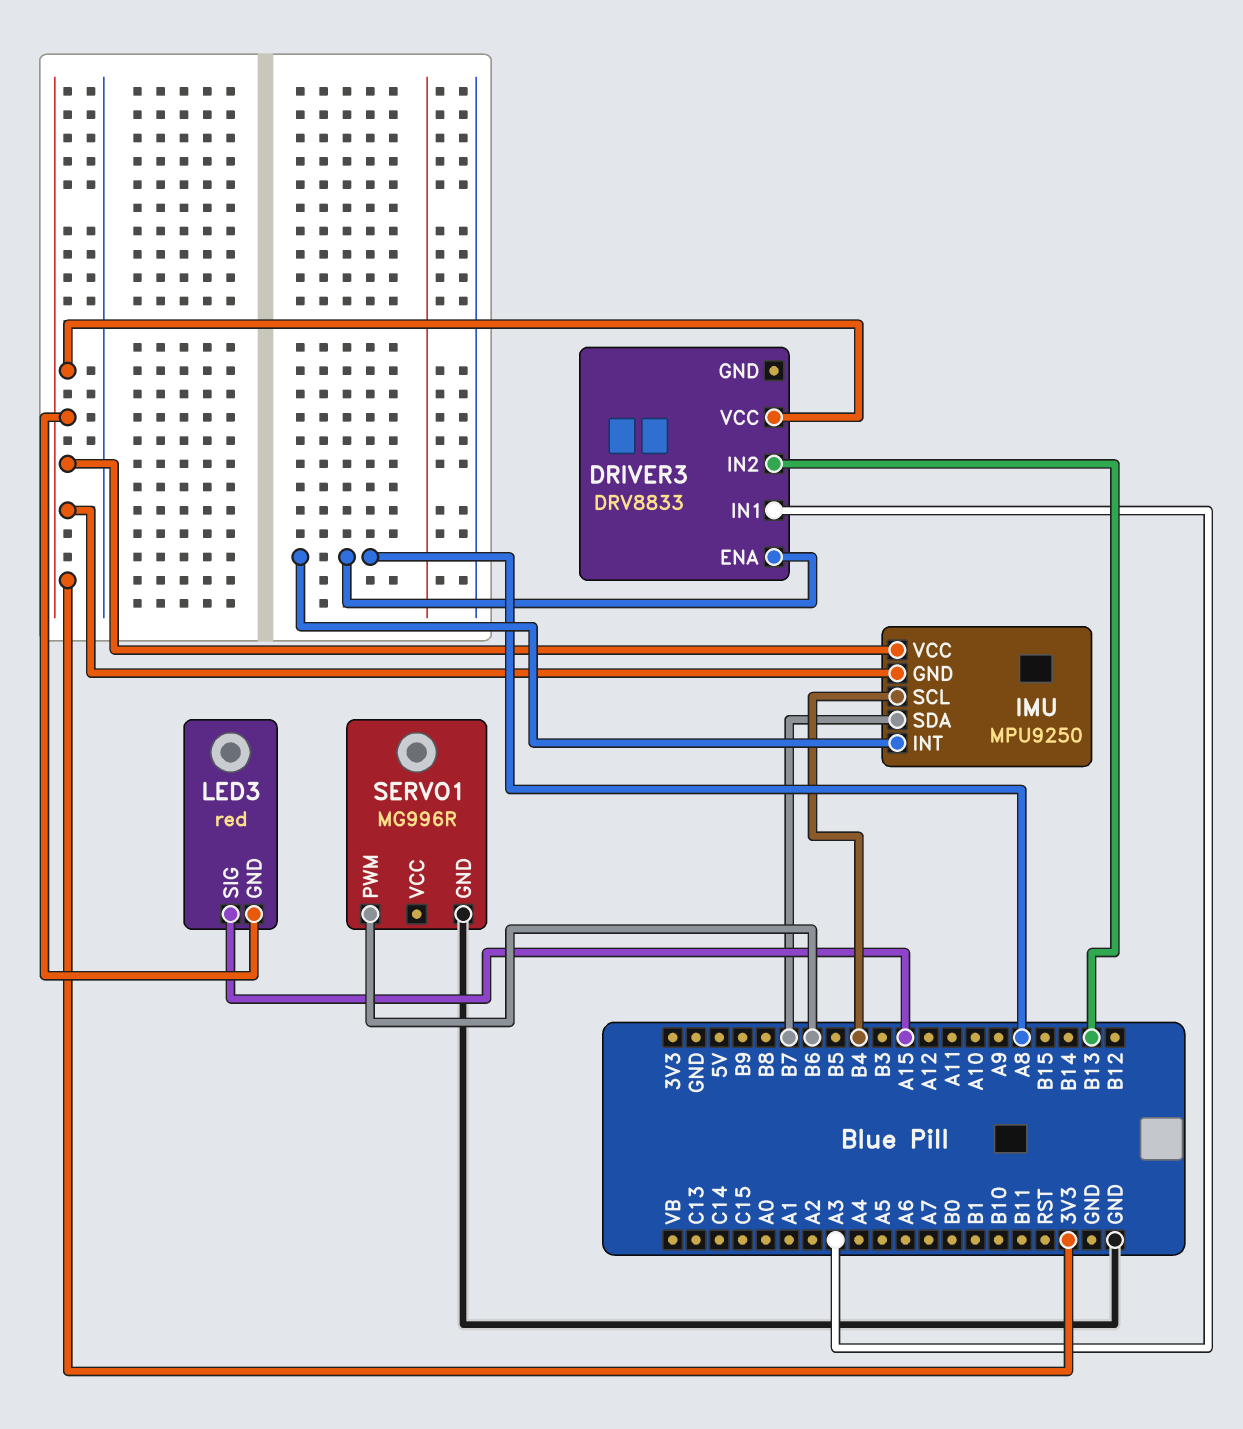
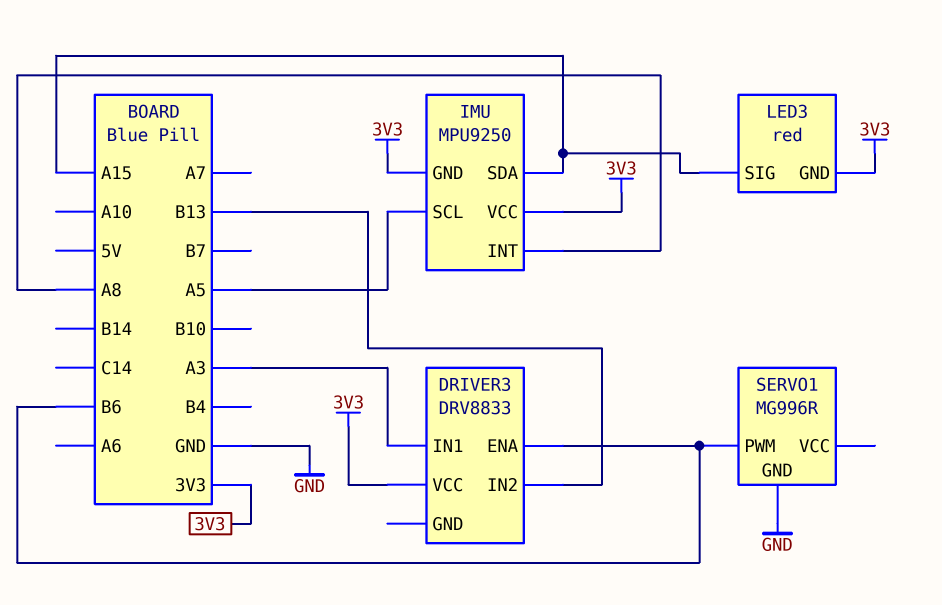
DRIVER3 pin ENA: A8 -> B6
IMU pin SCL: B4 -> A5
IMU pin SDA: B7 -> A15

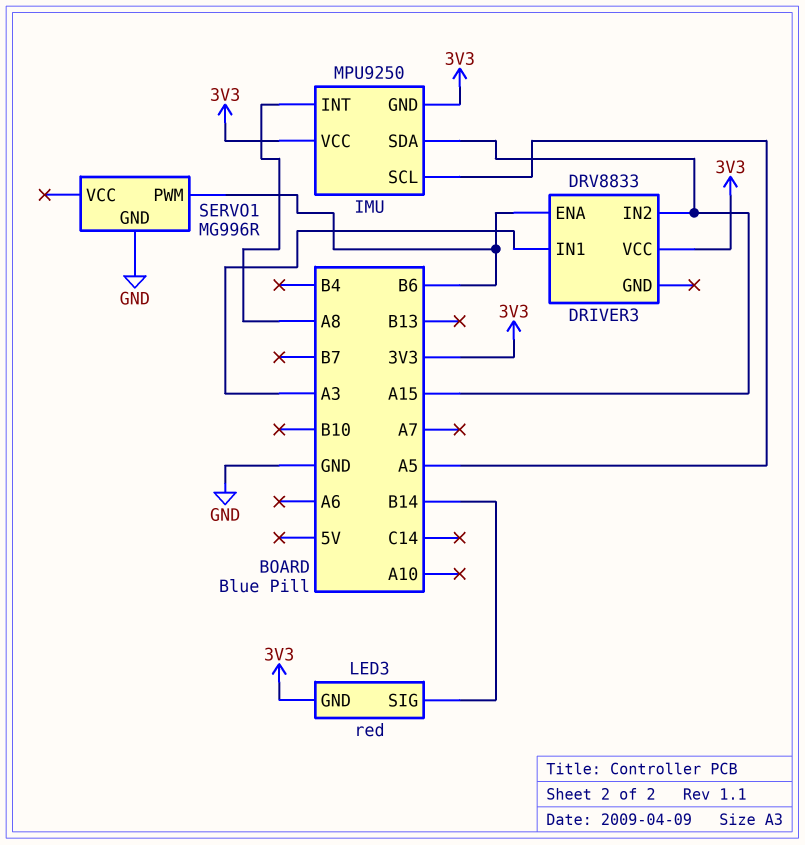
DRIVER3 pin IN2: B13 -> A15
LED3 pin SIG: A15 -> B14

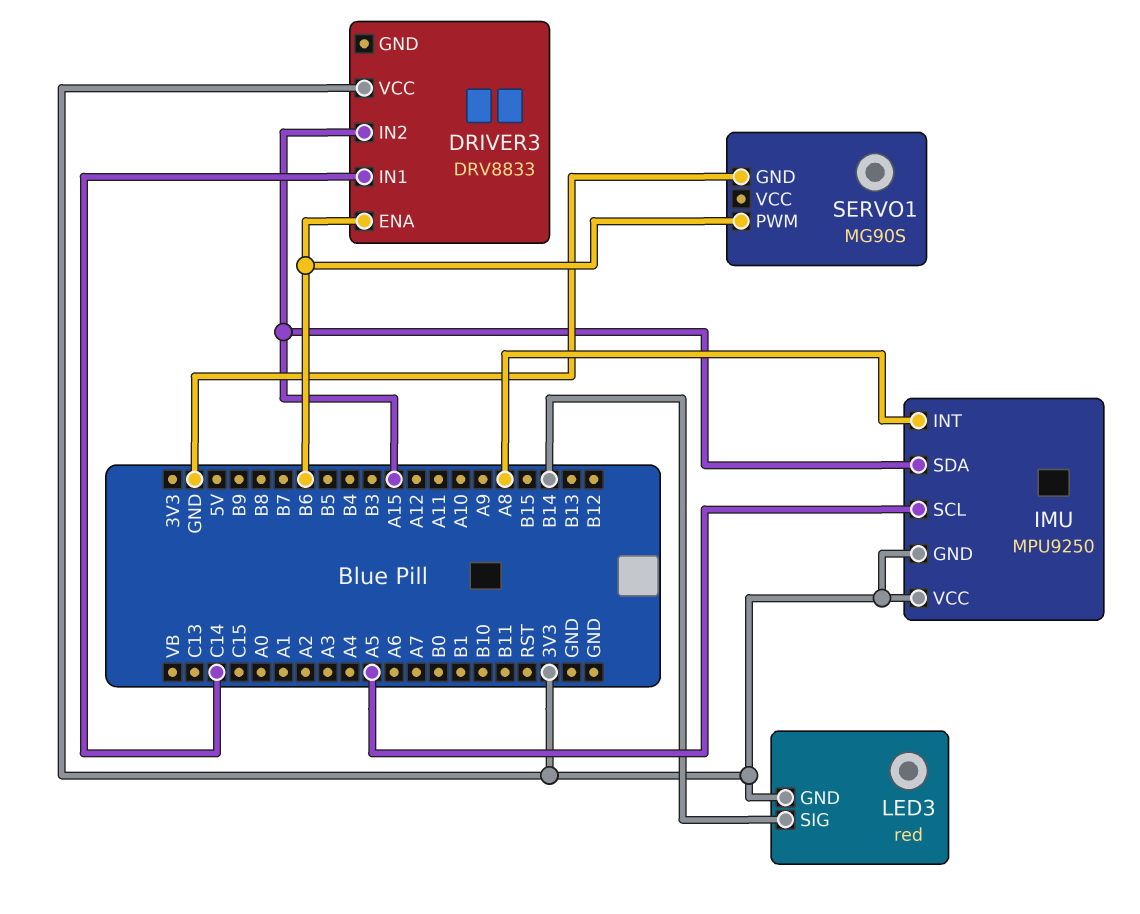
DRIVER3 pin IN1: A3 -> C14
SERVO1: MG996R -> MG90S

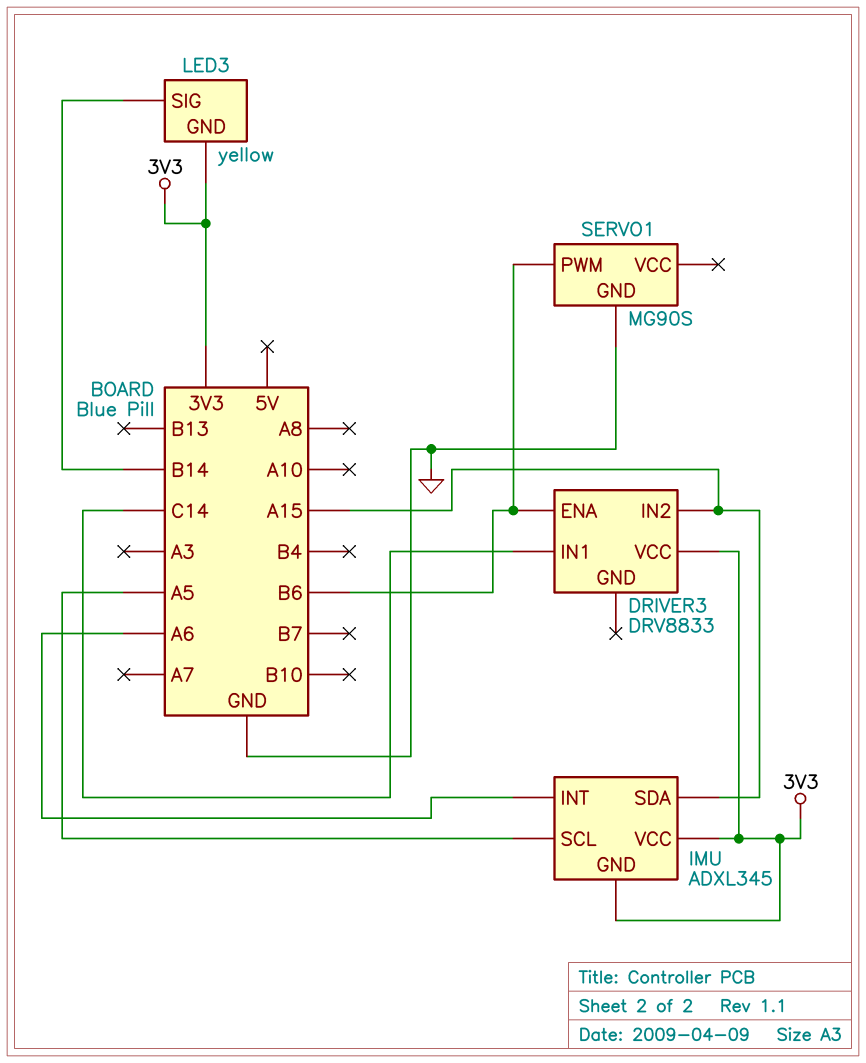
IMU: MPU9250 -> ADXL345
IMU pin INT: A8 -> A6
LED3: red -> yellow

